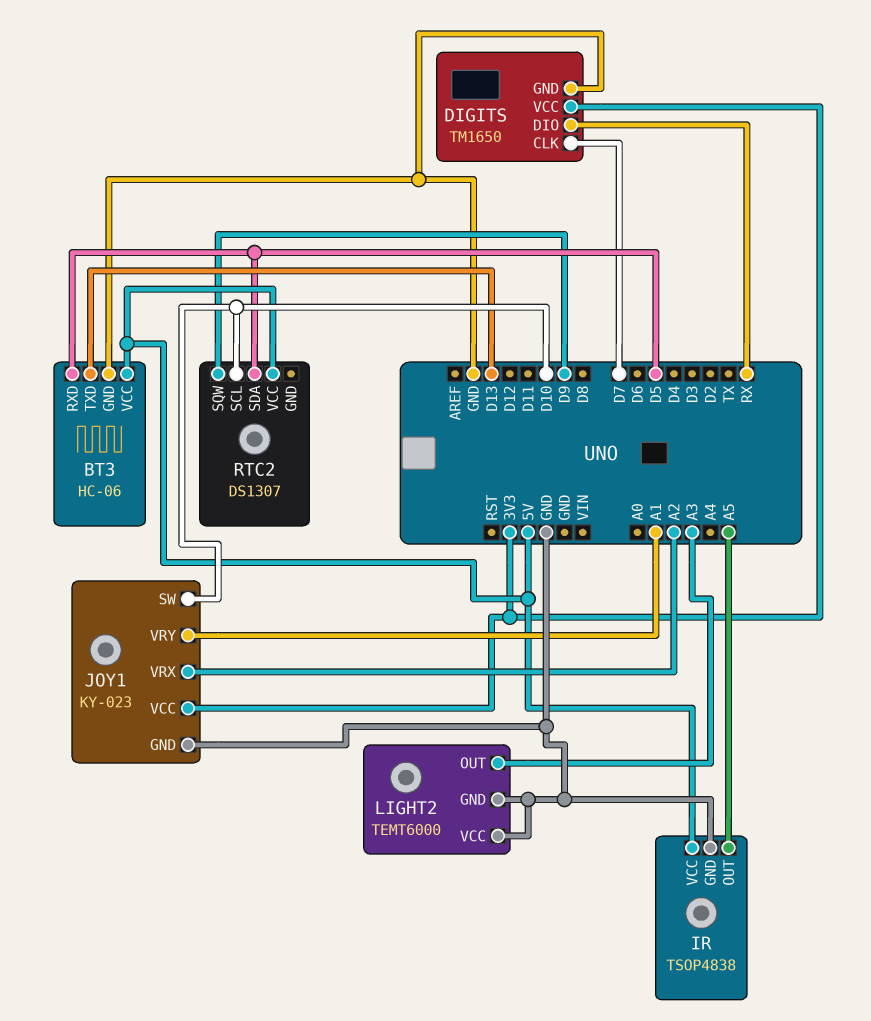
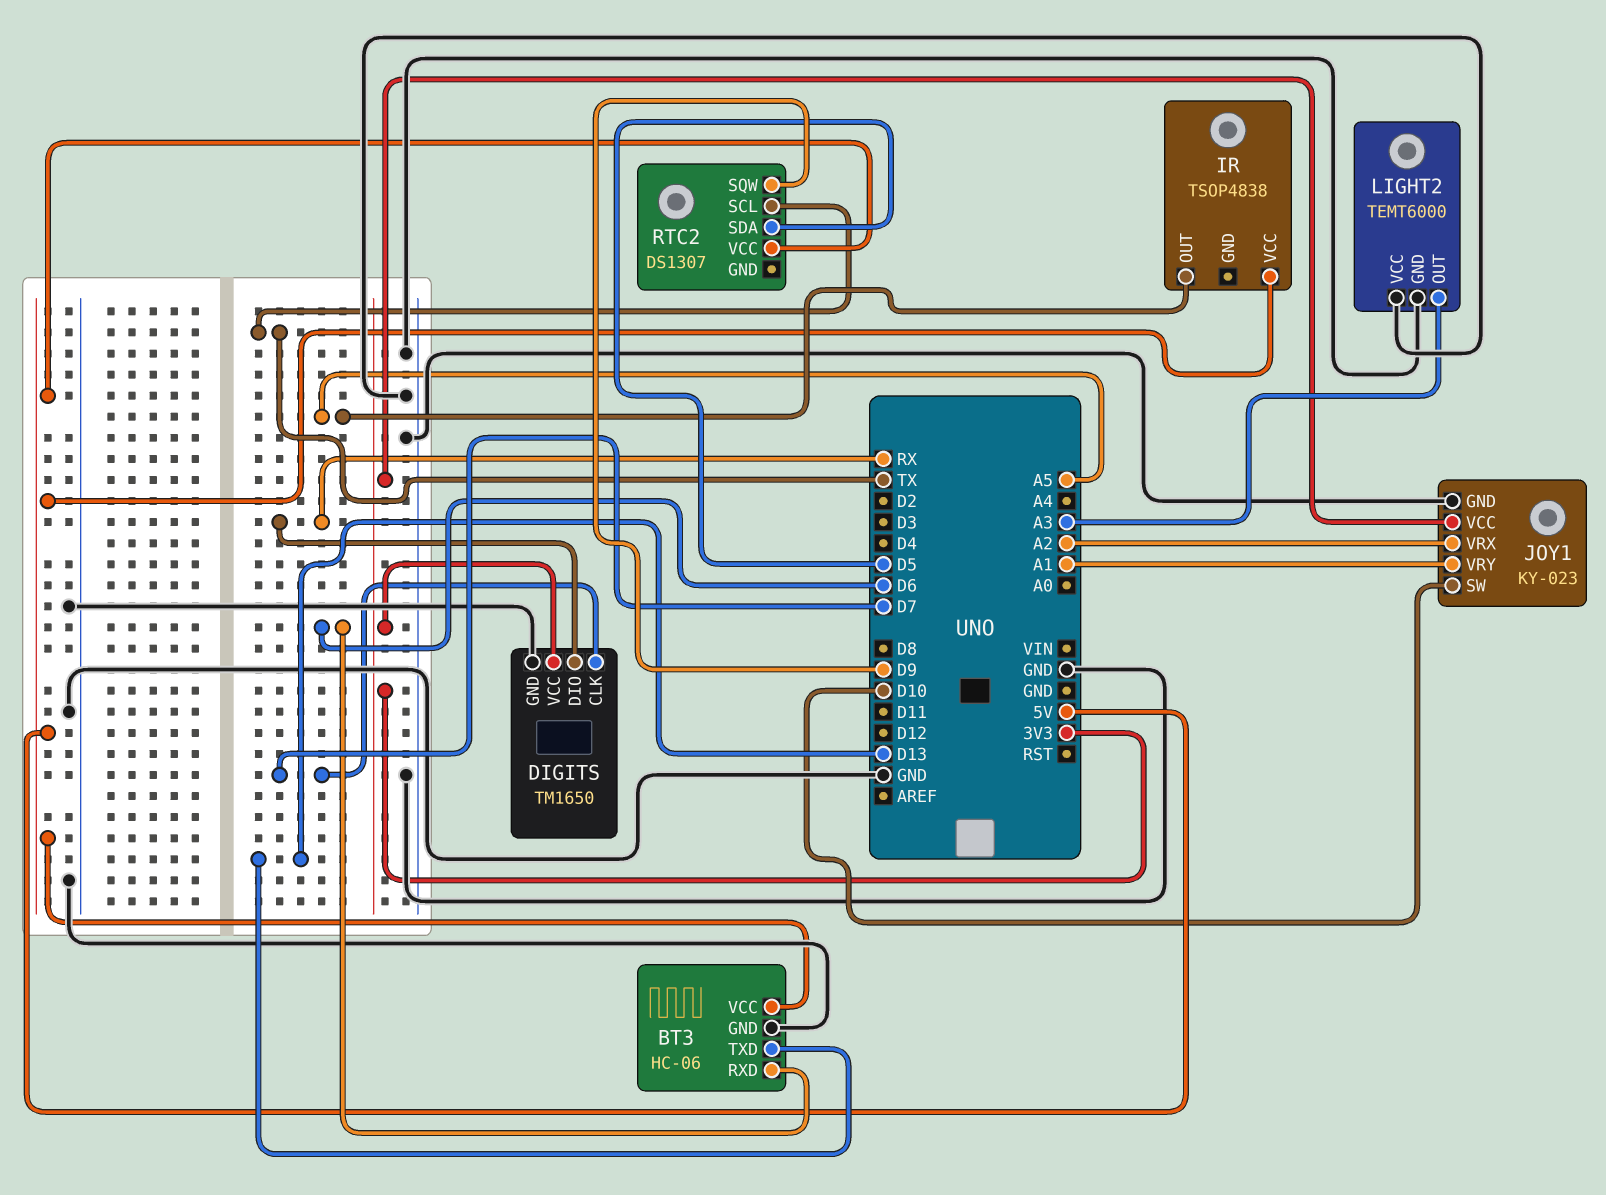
BT3 pin RXD: D5 -> D6
IR pin GND: GND -> none
RTC2 pin SCL: D10 -> TX

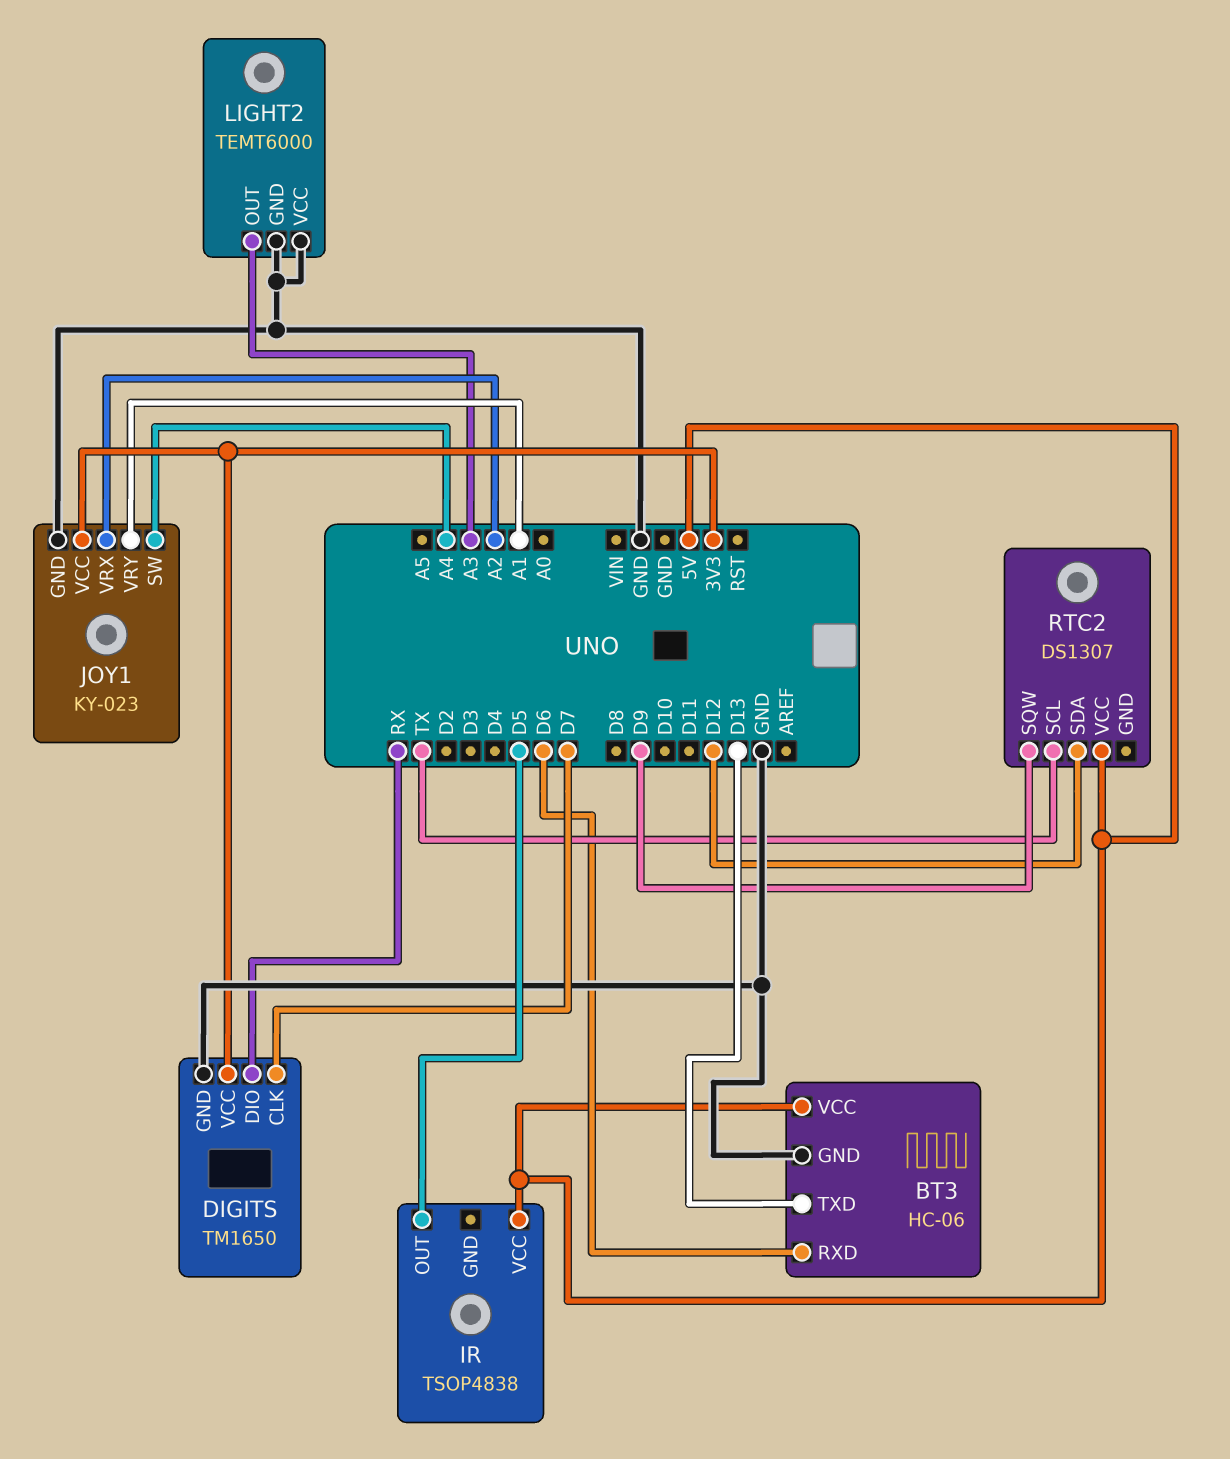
IR pin OUT: A5 -> D5
JOY1 pin SW: D10 -> A4
RTC2 pin SDA: D5 -> D12

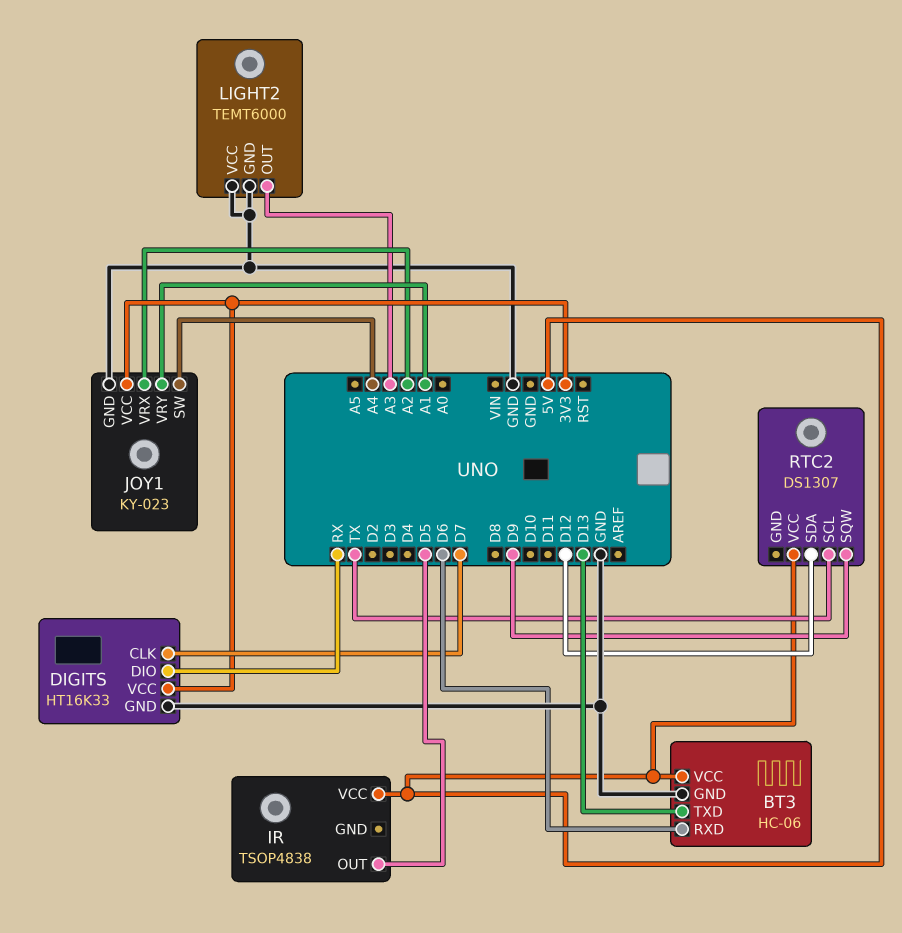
DIGITS: TM1650 -> HT16K33

